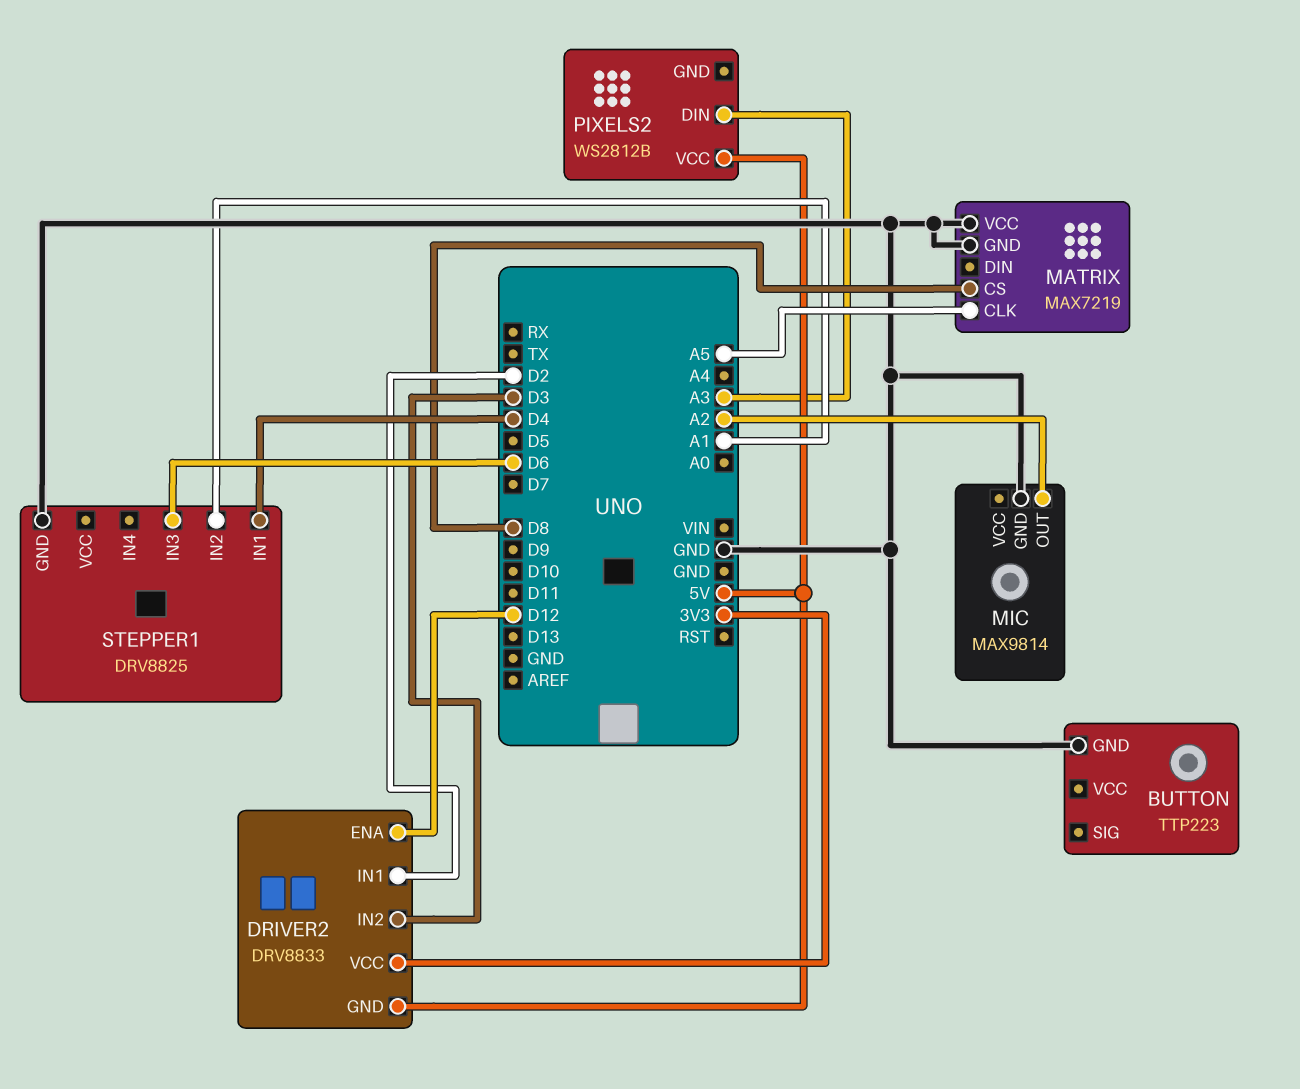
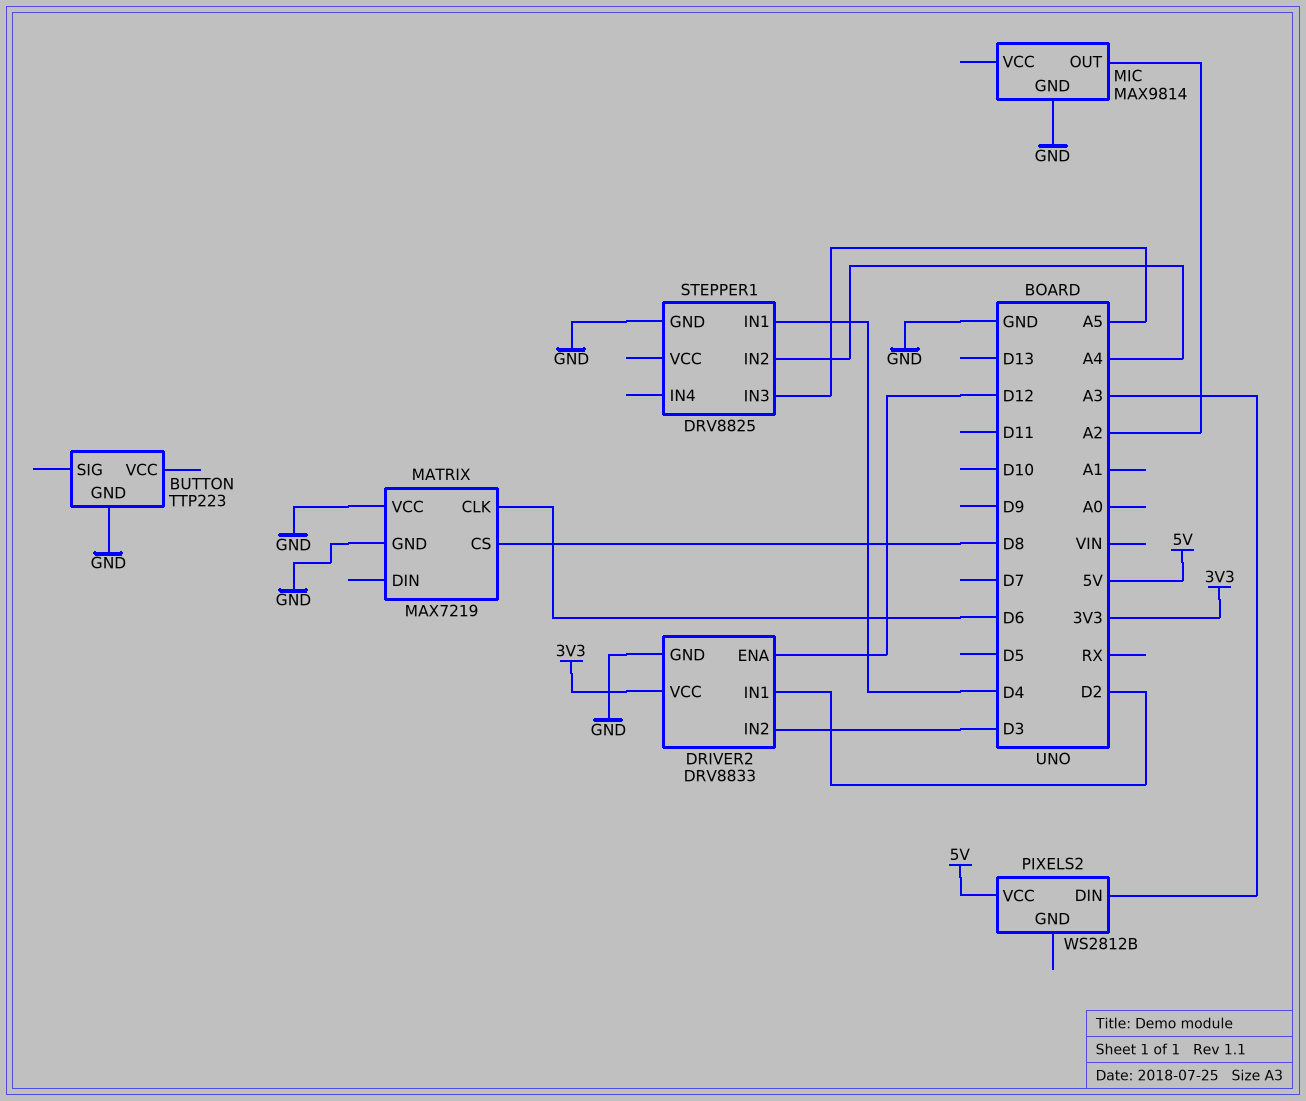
DRIVER2 pin GND: 5V -> GND
MATRIX pin CLK: A5 -> D6
STEPPER1 pin IN2: A1 -> A4
STEPPER1 pin IN3: D6 -> A5

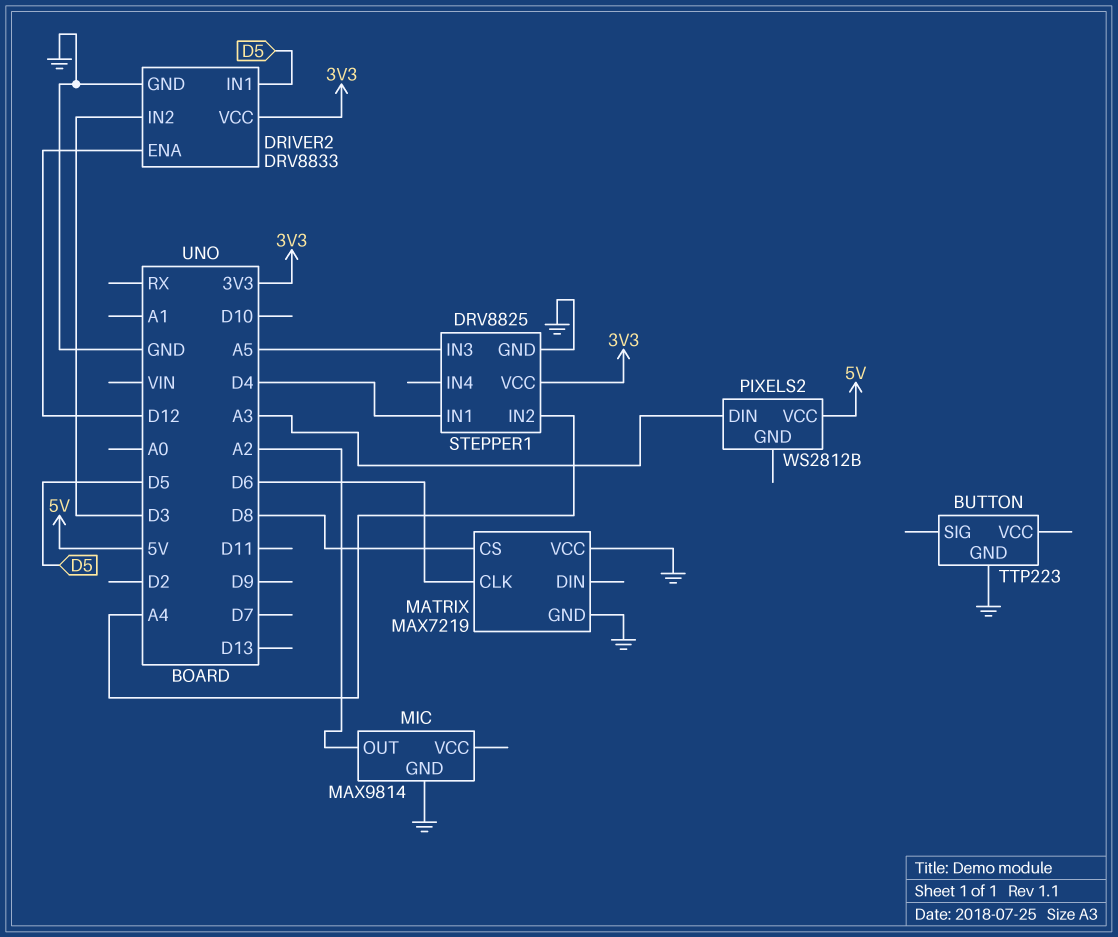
DRIVER2 pin IN1: D2 -> D5
STEPPER1 pin VCC: none -> 3V3

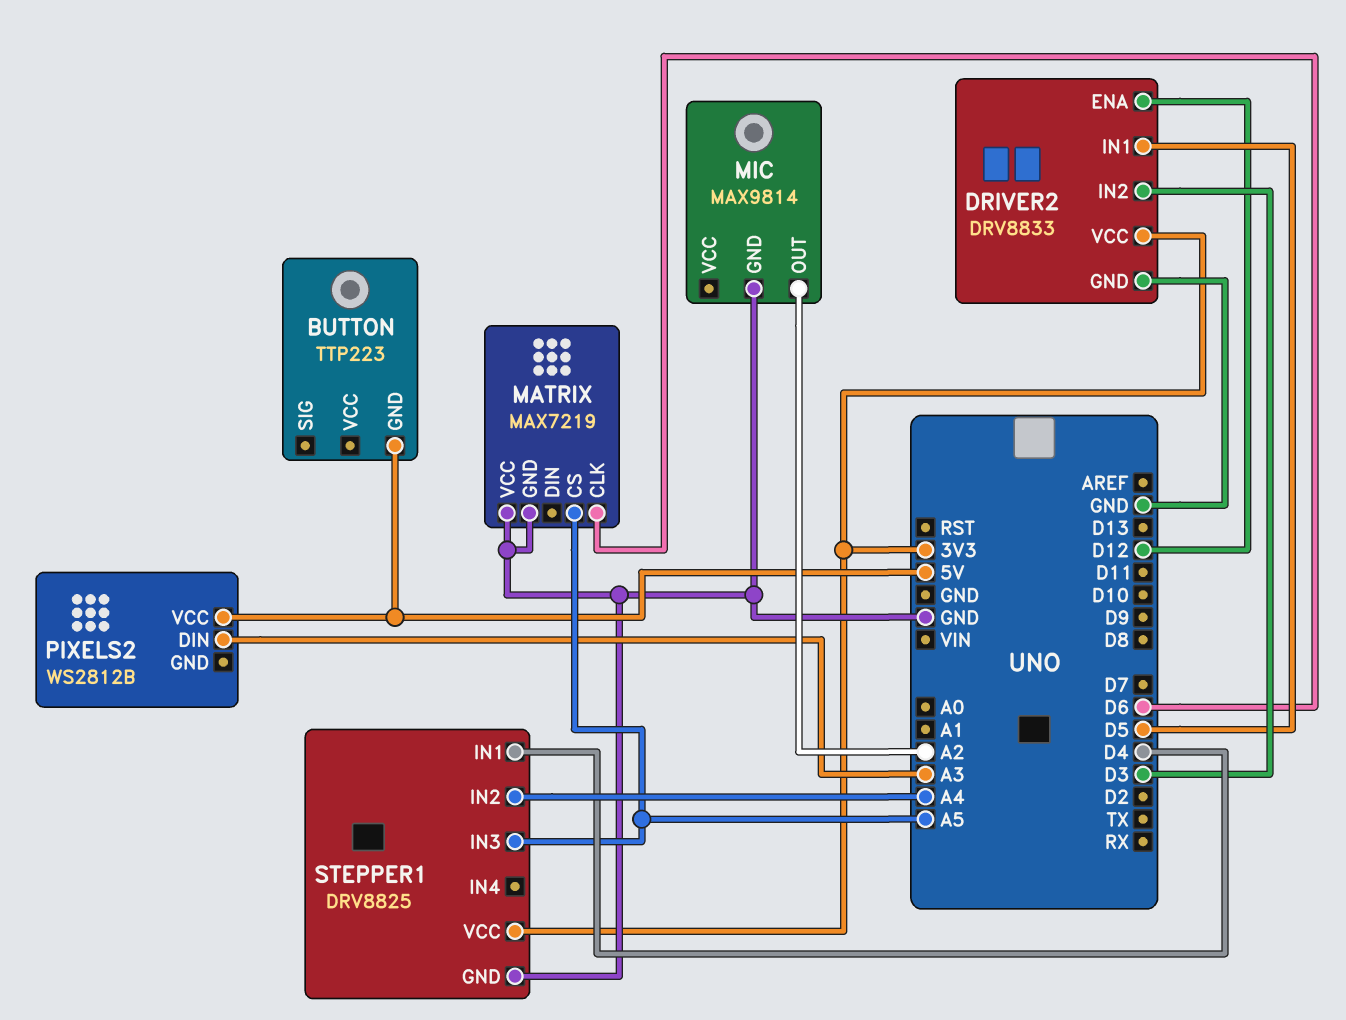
BUTTON pin GND: GND -> 5V
MATRIX pin CS: D8 -> A5

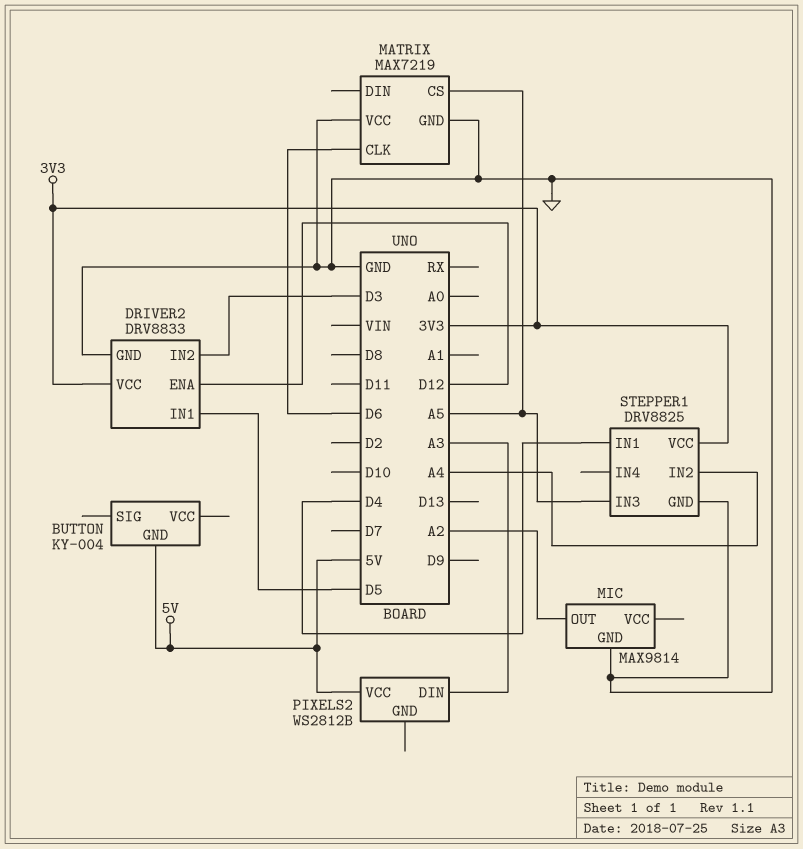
BUTTON: TTP223 -> KY-004

